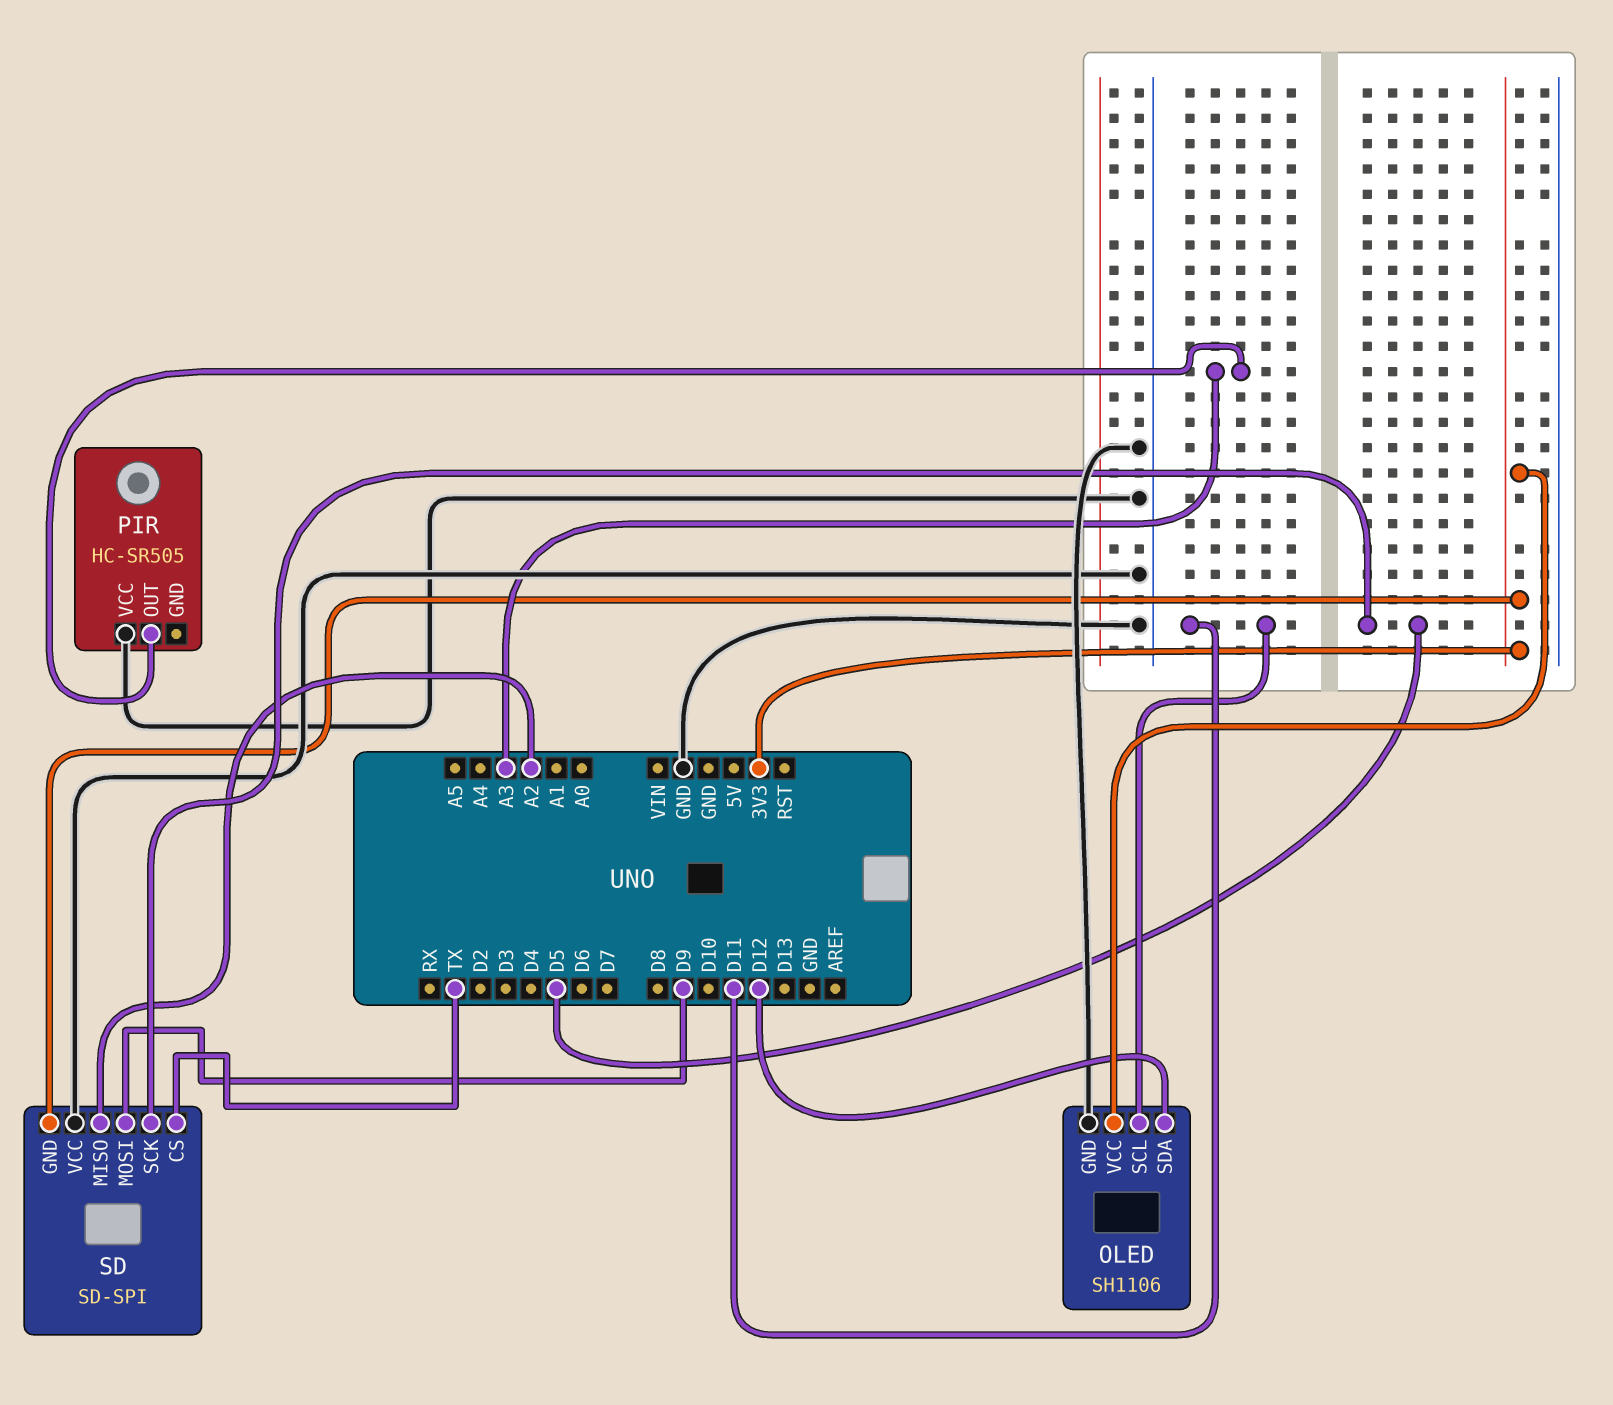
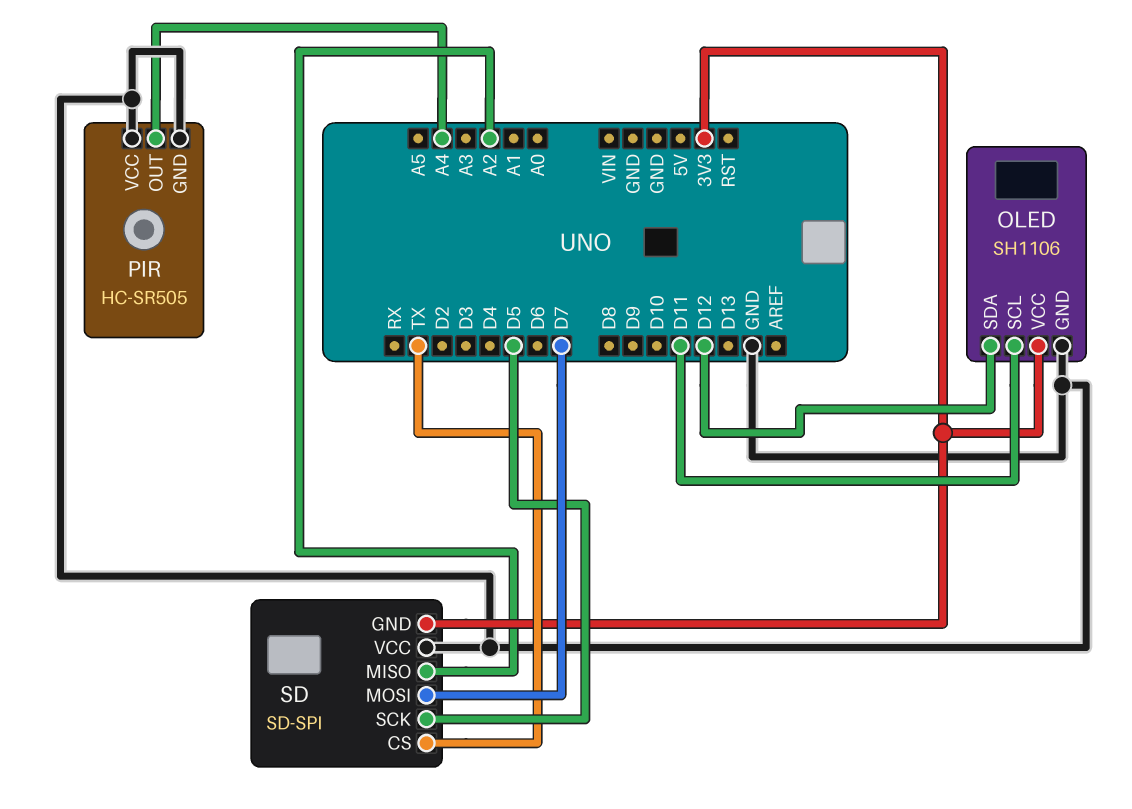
PIR pin GND: none -> GND
PIR pin OUT: A3 -> A4
SD pin MOSI: D9 -> D7

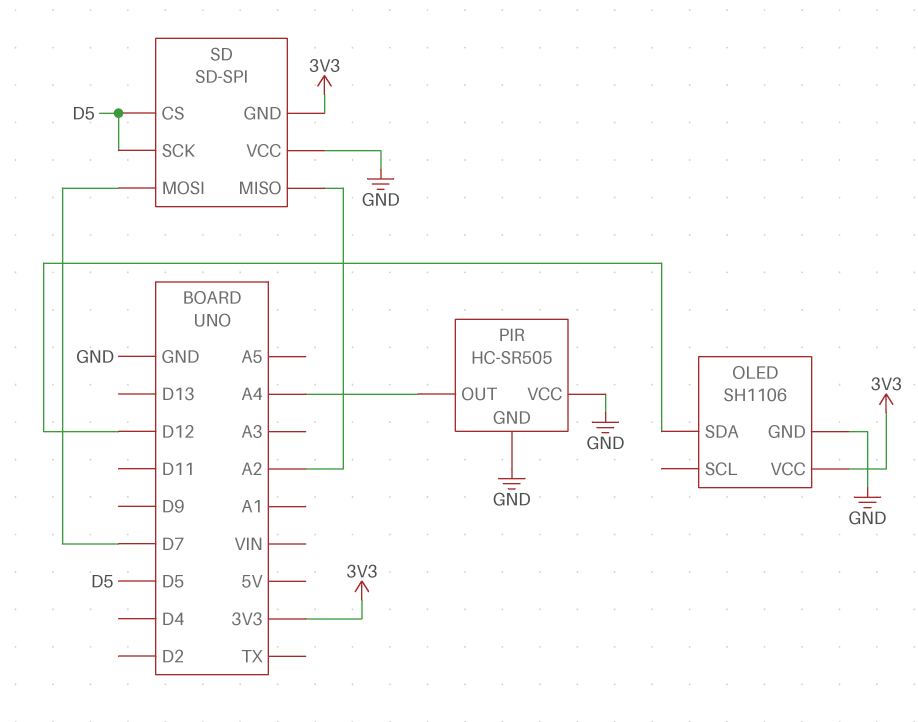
OLED pin SCL: D11 -> none
SD pin CS: TX -> D5

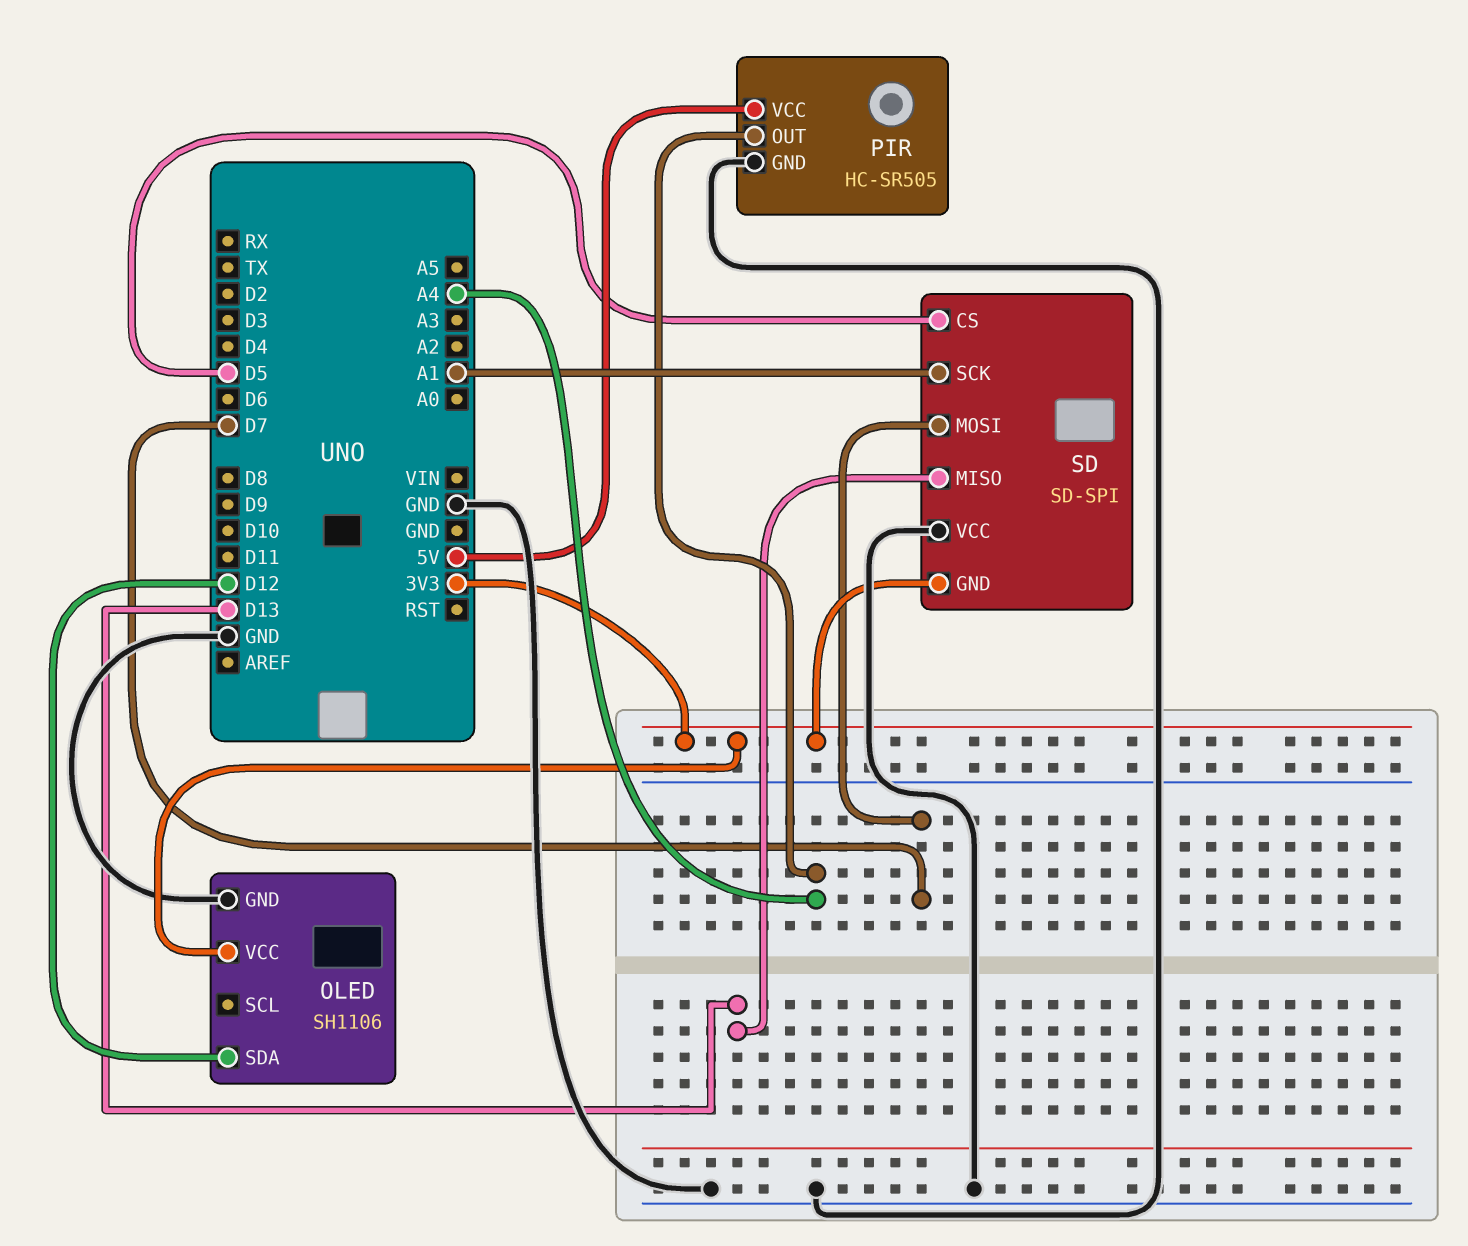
PIR pin VCC: GND -> 5V
SD pin MISO: A2 -> D13
SD pin SCK: D5 -> A1

